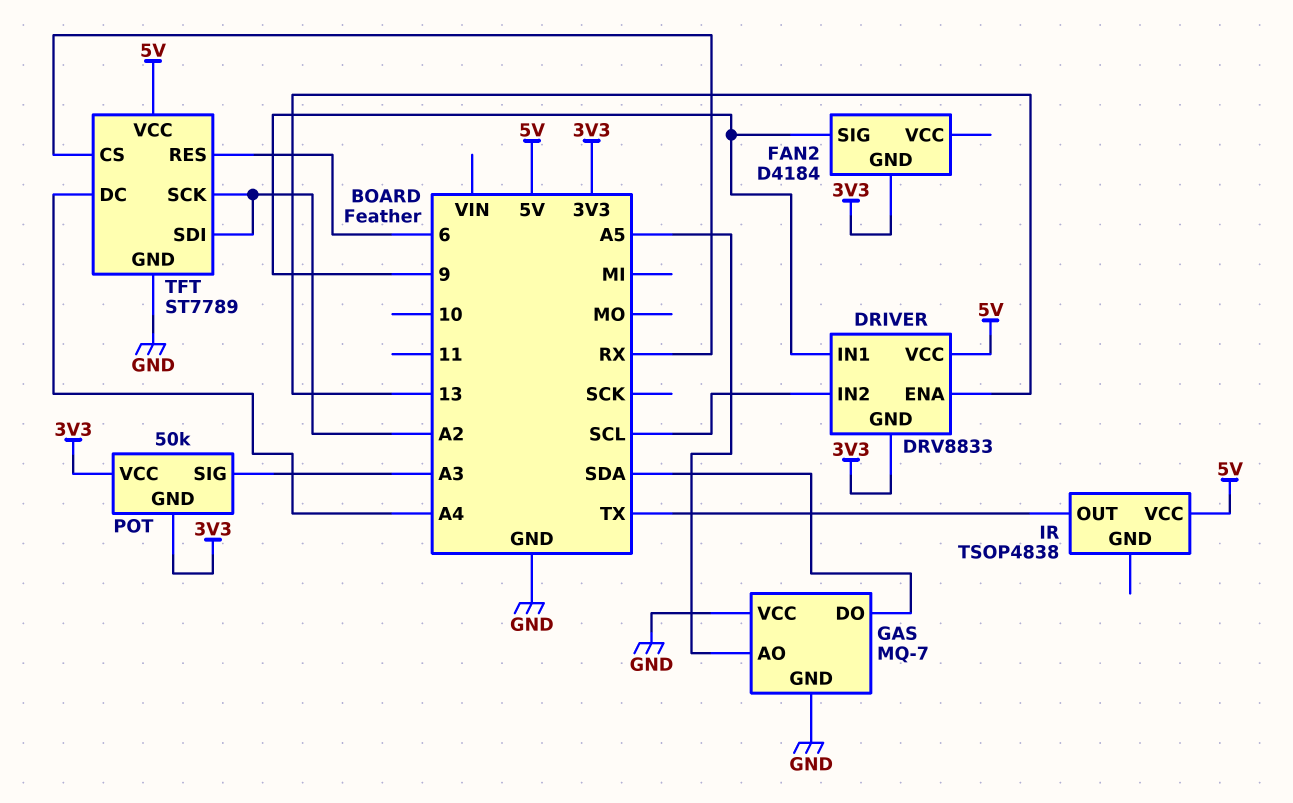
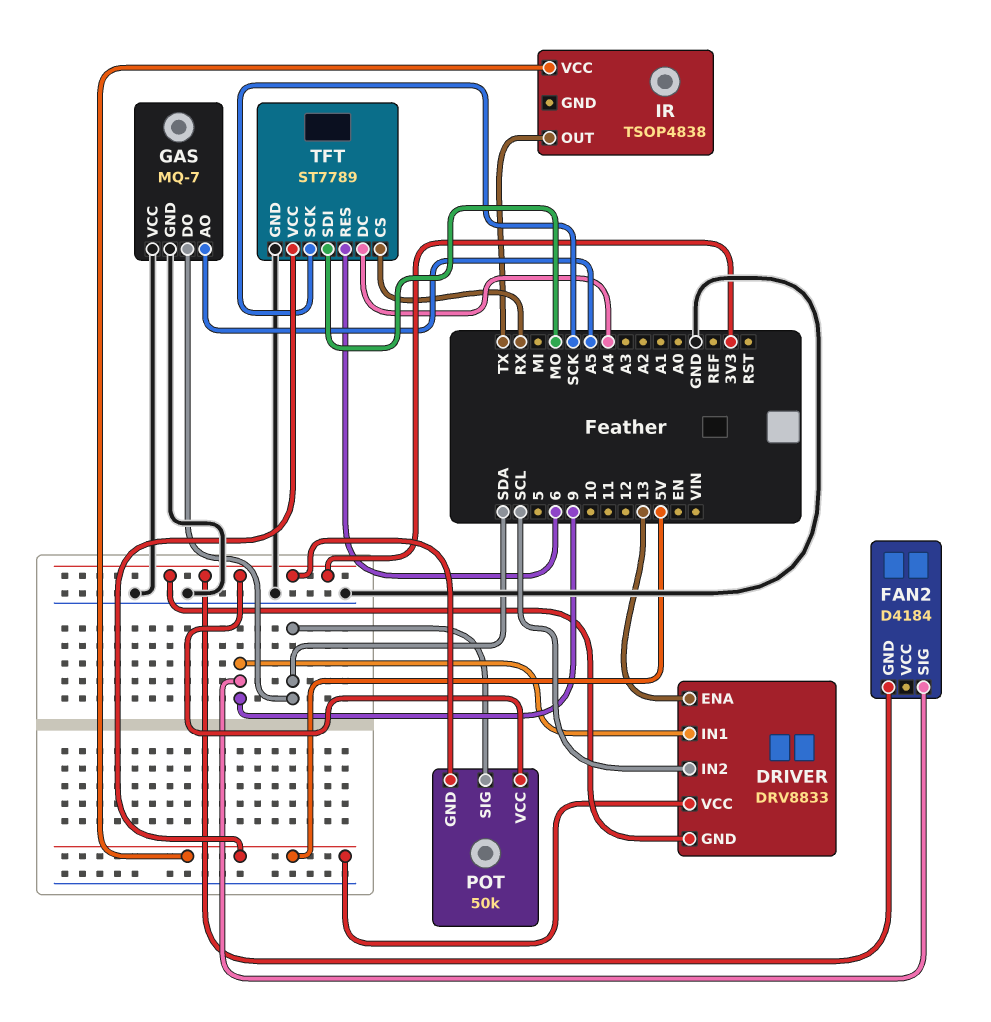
POT pin SIG: A3 -> SDA
TFT pin SCK: A2 -> SCK
TFT pin SDI: A2 -> MO

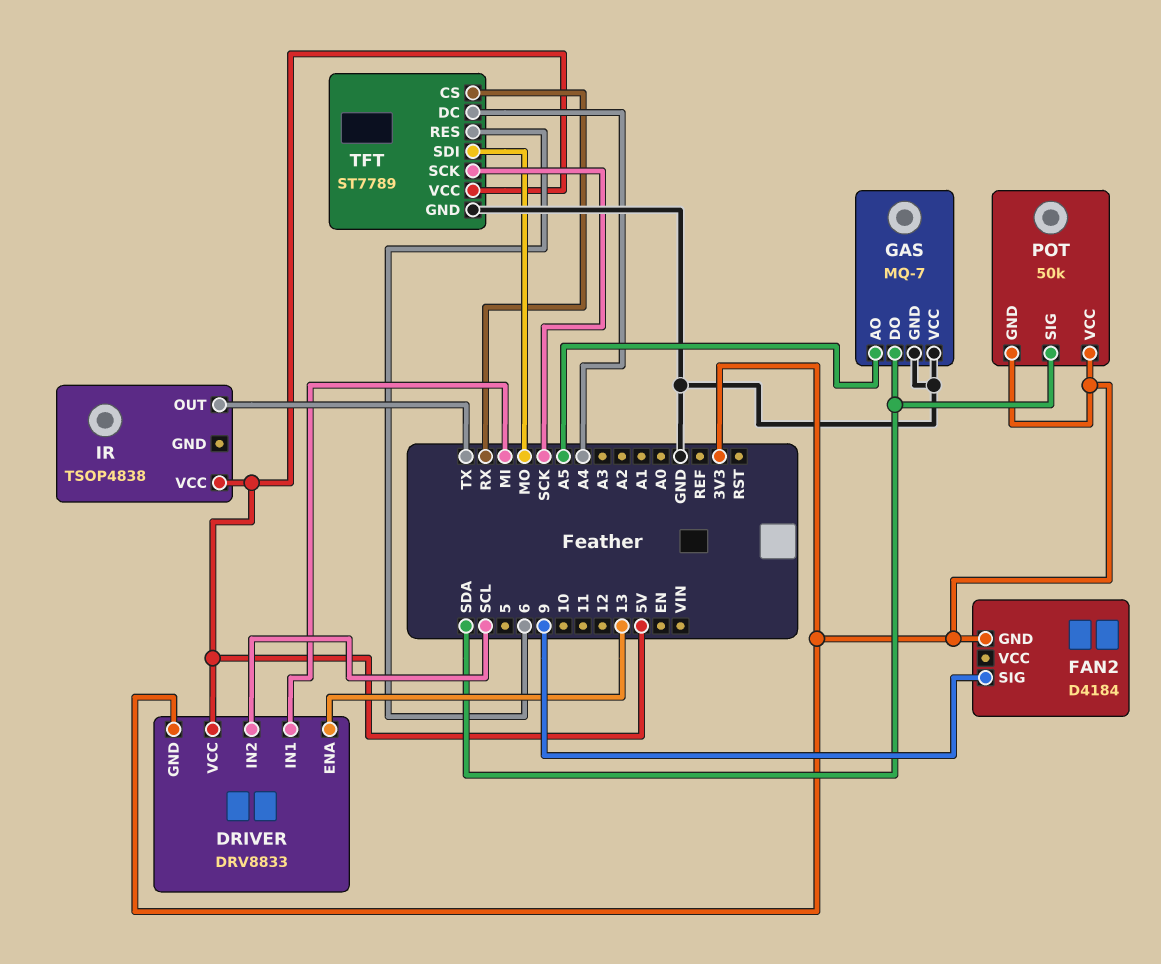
DRIVER pin IN1: 9 -> MI

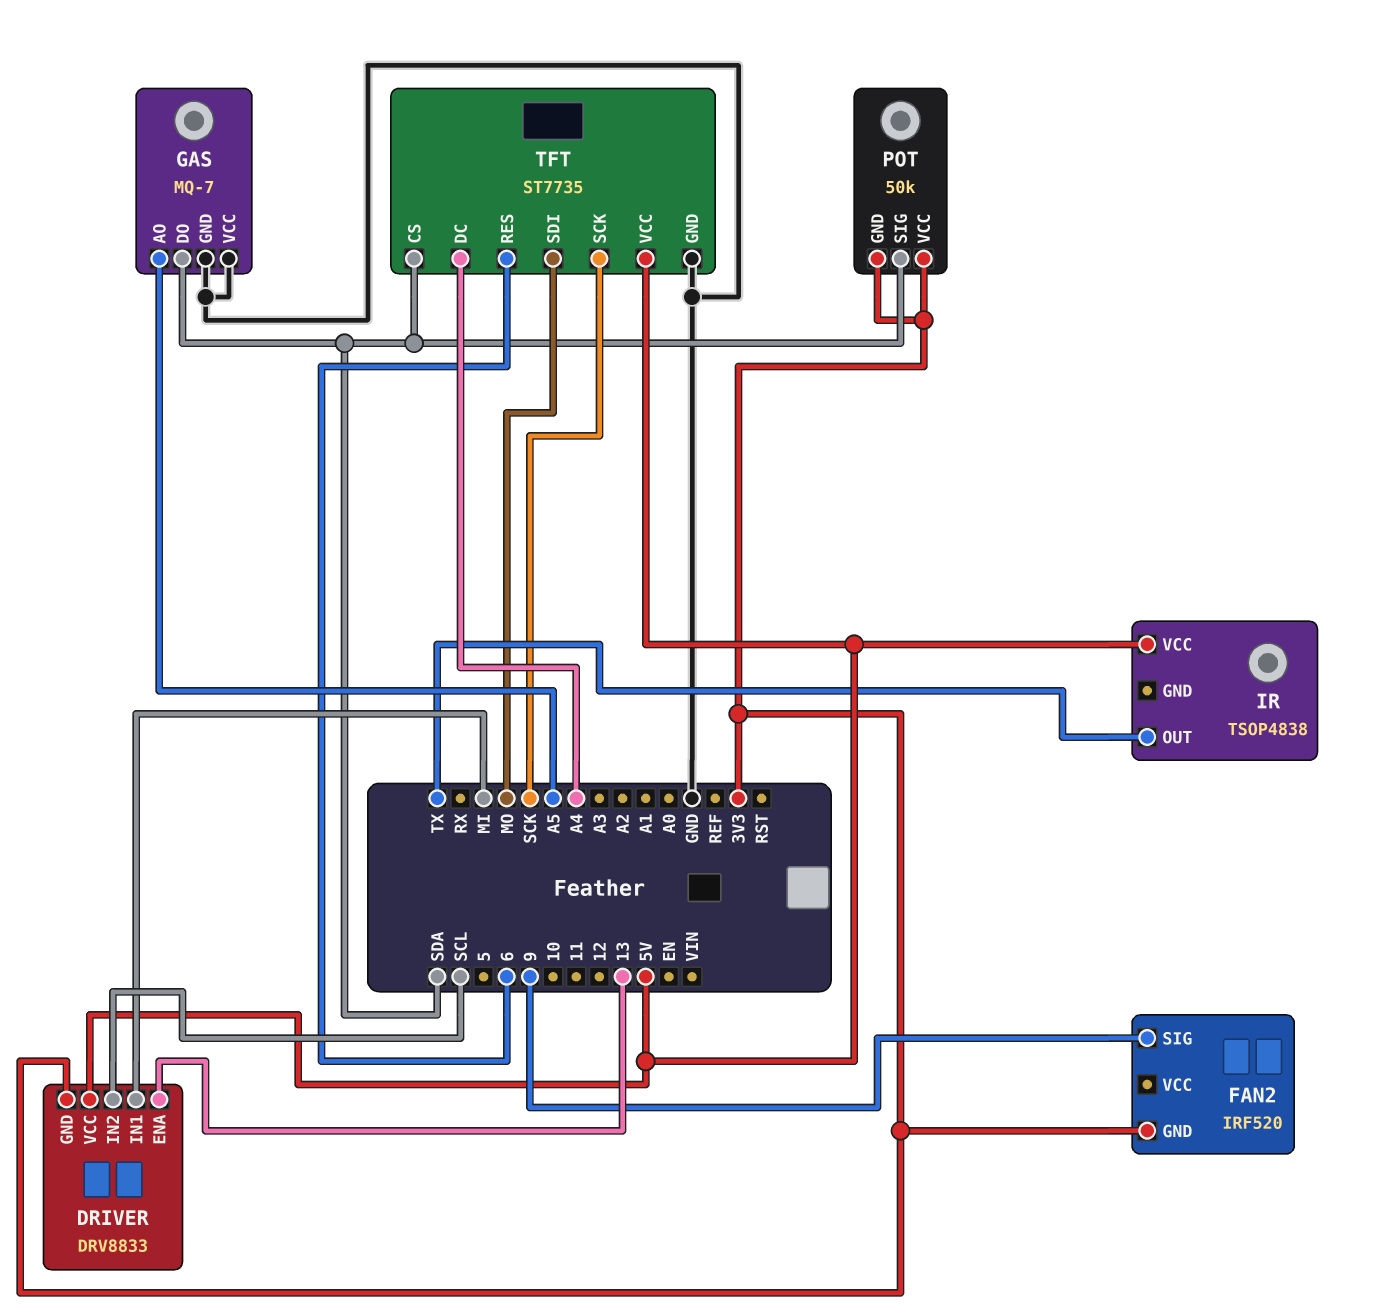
FAN2: D4184 -> IRF520
TFT: ST7789 -> ST7735
TFT pin CS: RX -> SDA

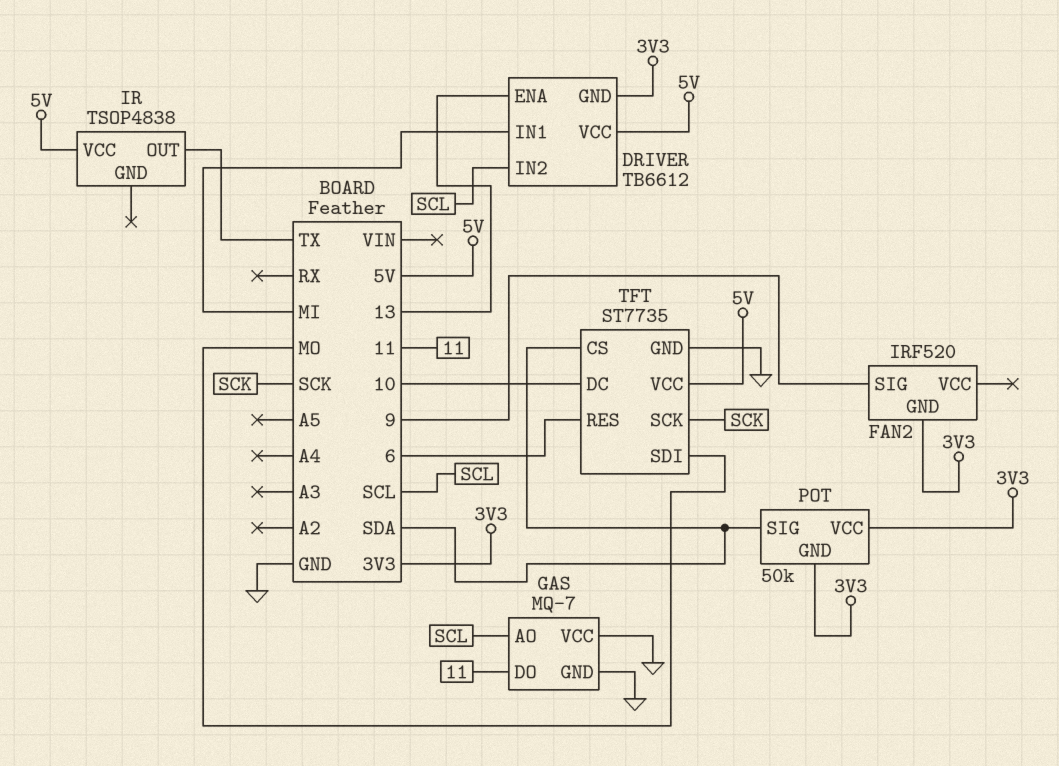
DRIVER: DRV8833 -> TB6612
GAS pin AO: A5 -> SCL
GAS pin DO: SDA -> 11
TFT pin DC: A4 -> 10

